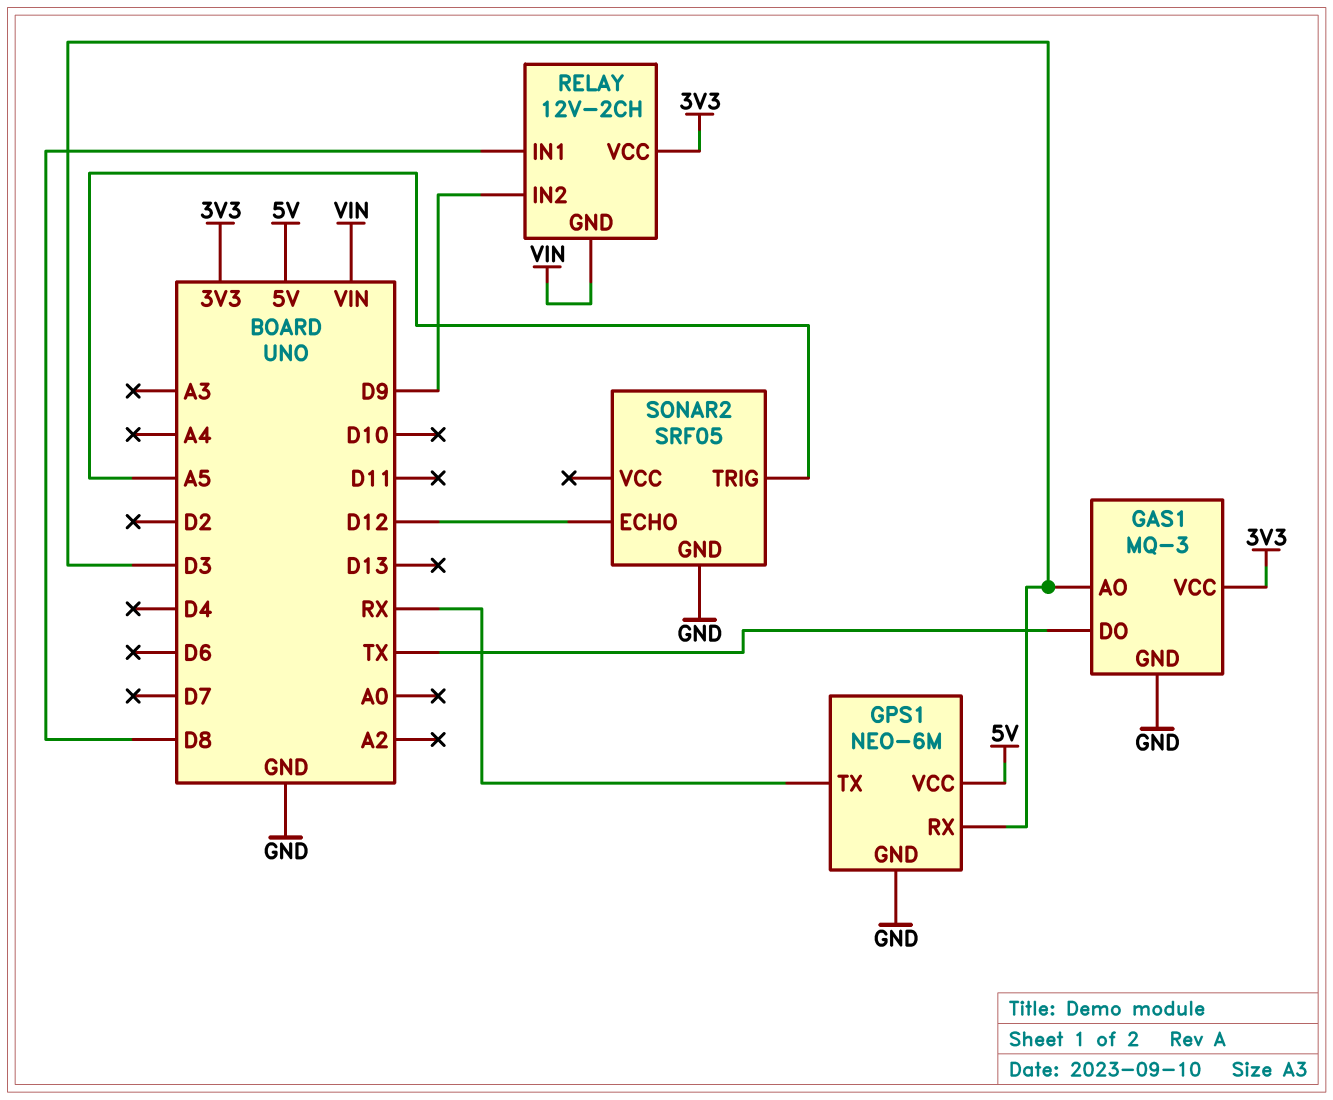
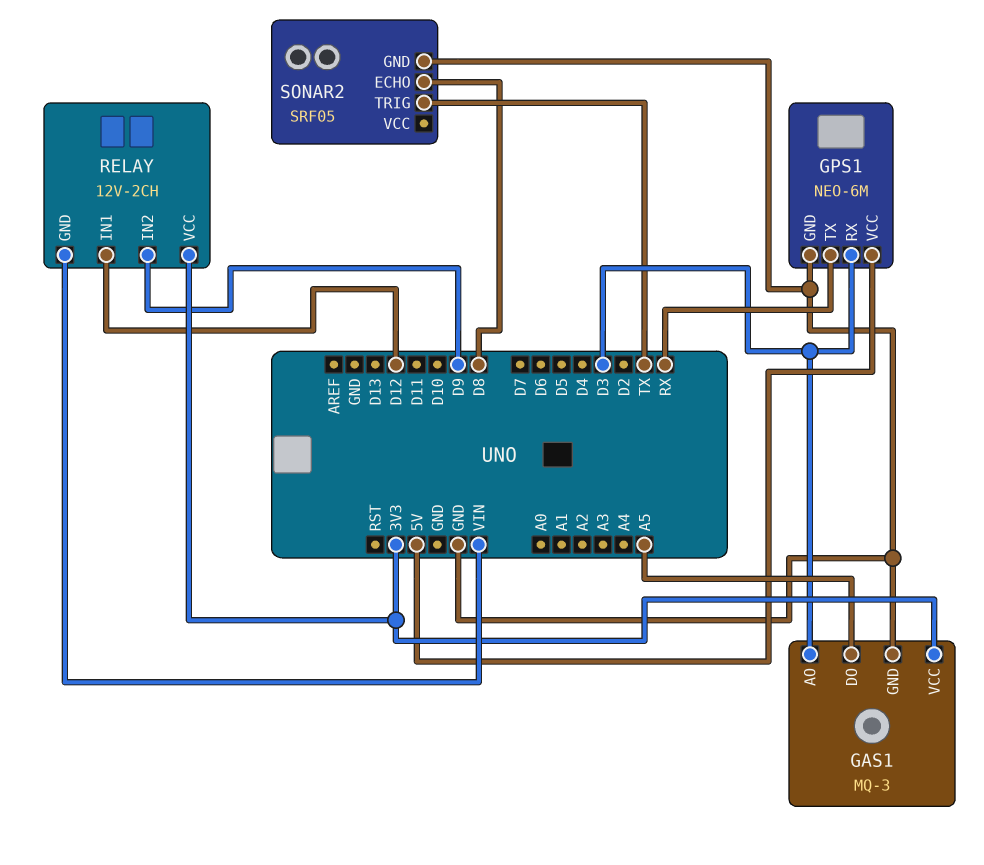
GAS1 pin DO: TX -> A5
RELAY pin IN1: D8 -> D12
SONAR2 pin ECHO: D12 -> D8
SONAR2 pin TRIG: A5 -> TX

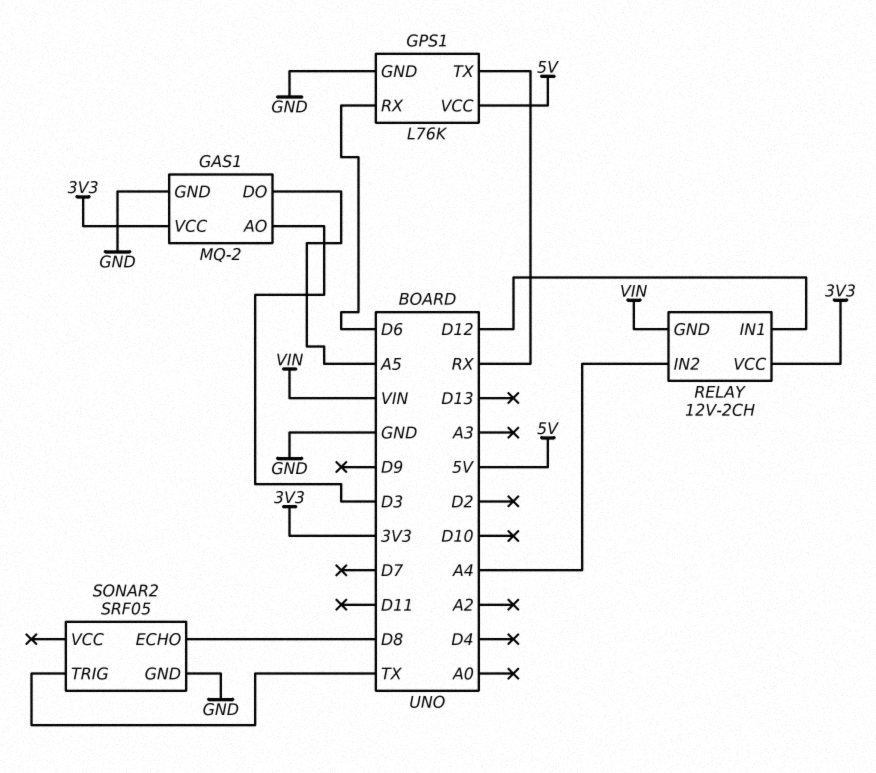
GAS1: MQ-3 -> MQ-2
GPS1: NEO-6M -> L76K
GPS1 pin RX: D3 -> D6
RELAY pin IN2: D9 -> A4

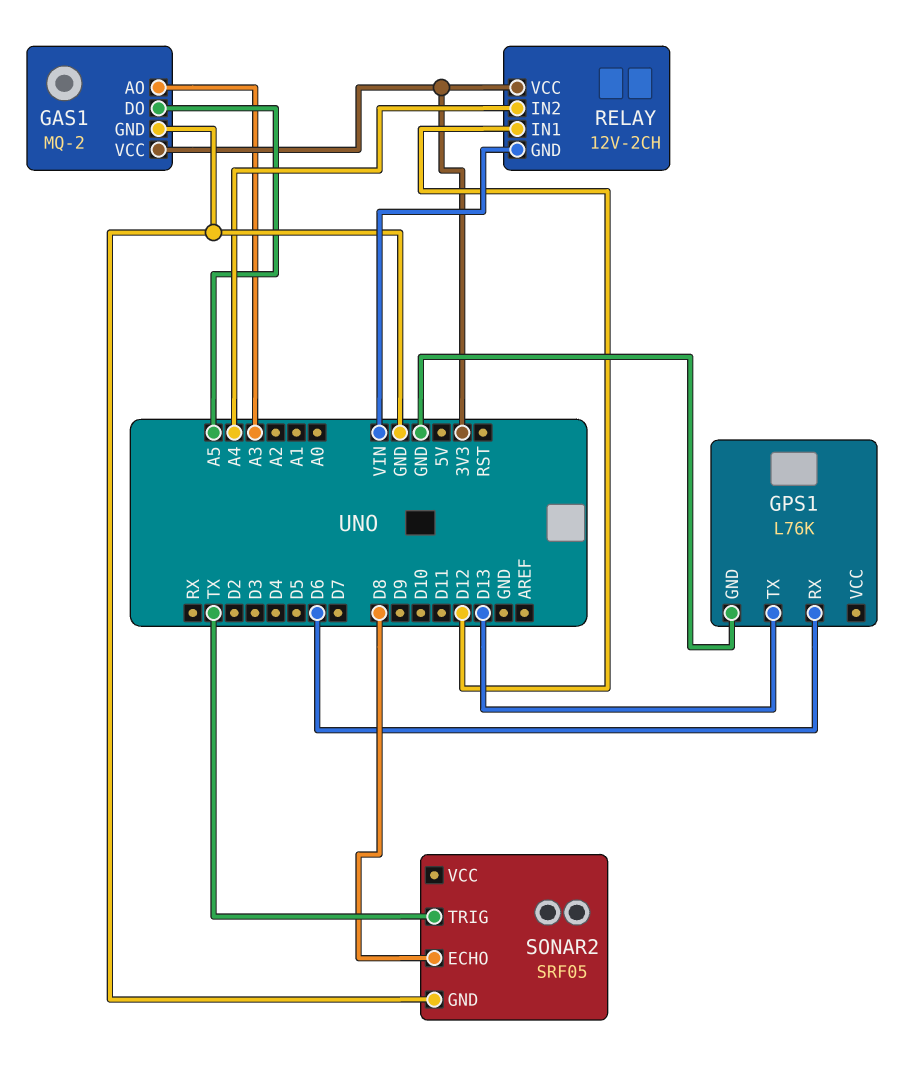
GAS1 pin AO: D3 -> A3
GPS1 pin TX: RX -> D13
GPS1 pin VCC: 5V -> none

